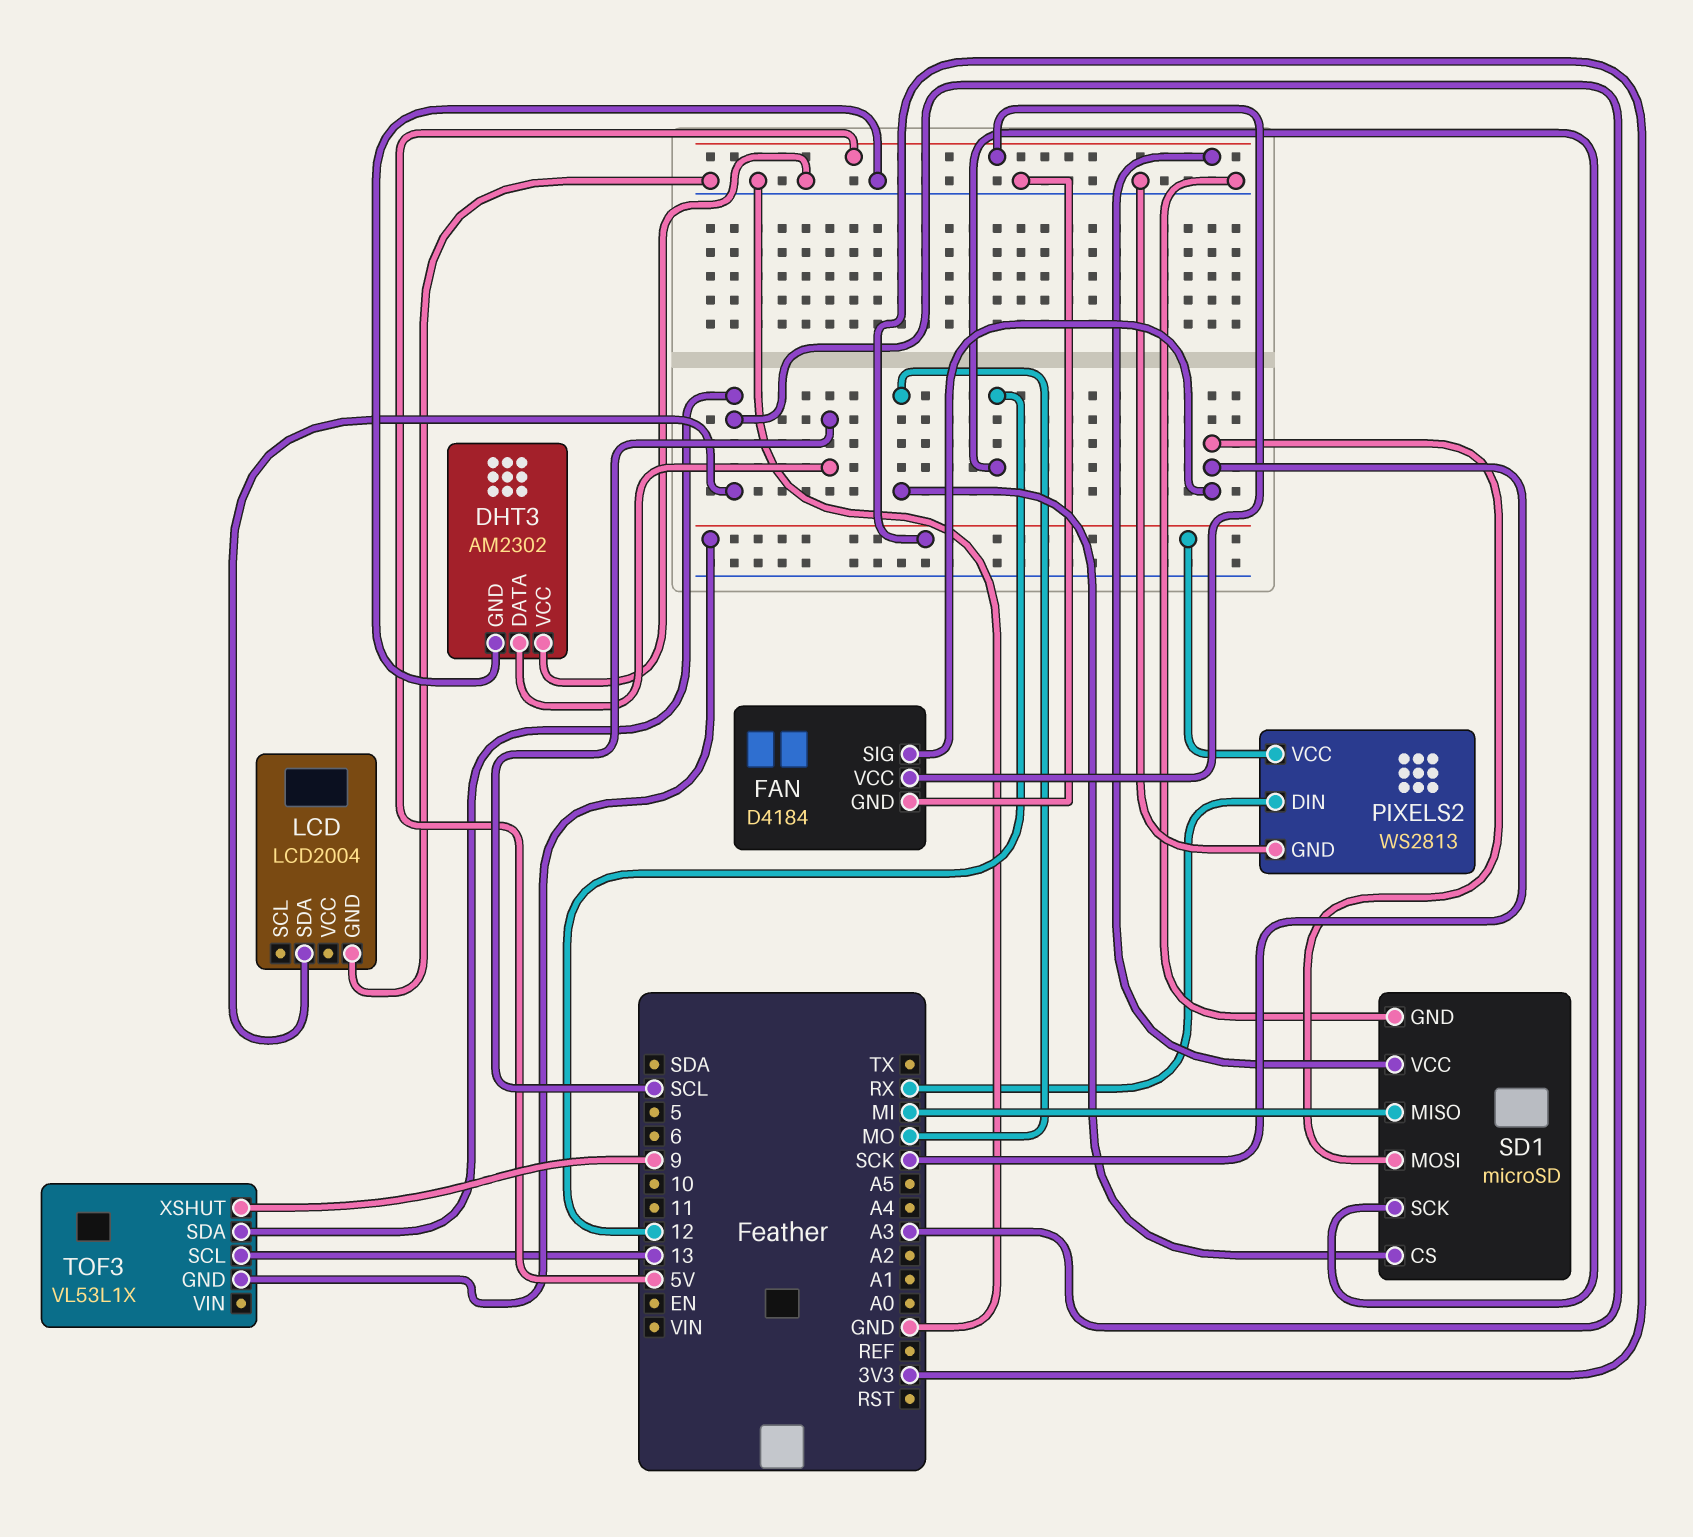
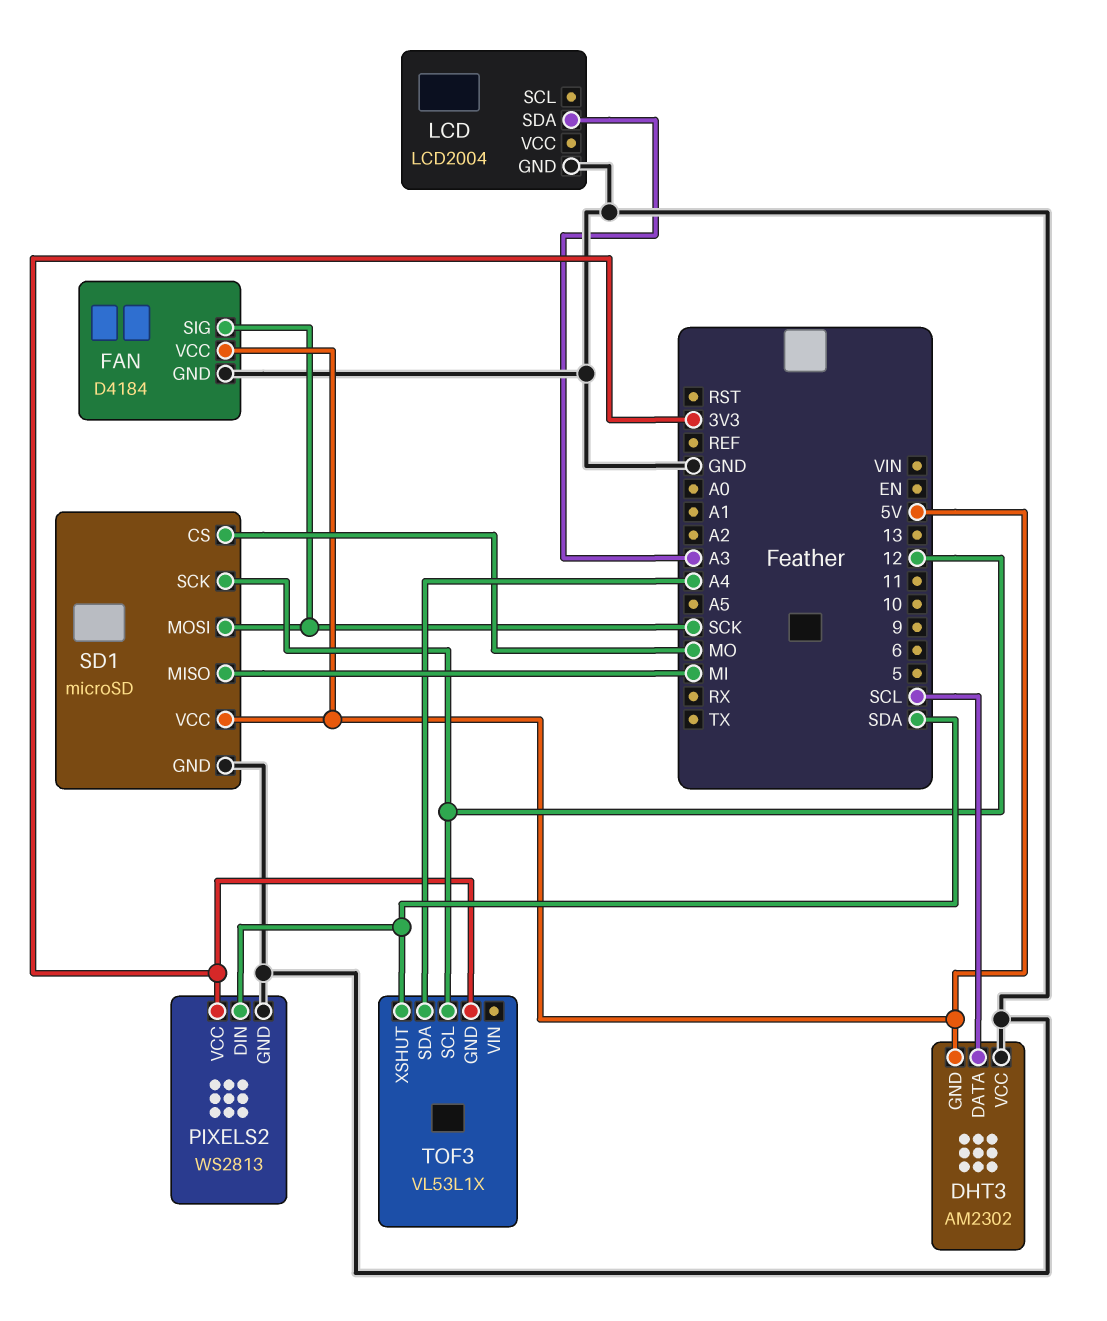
DHT3 pin GND: GND -> 5V
PIXELS2 pin DIN: RX -> SDA
TOF3 pin SCL: 13 -> 12
TOF3 pin SDA: A3 -> A4
TOF3 pin XSHUT: 9 -> SDA

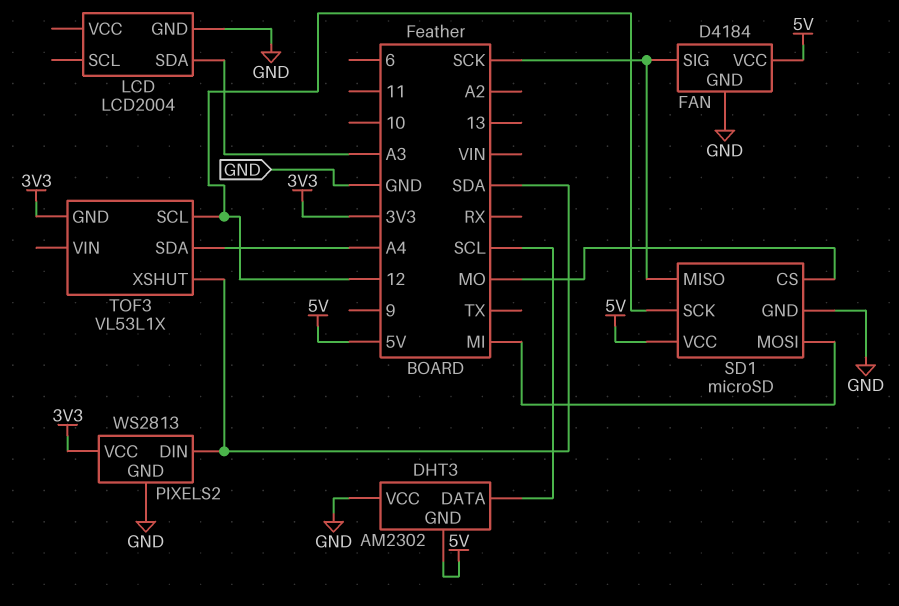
SD1 pin MISO: MI -> SCK
SD1 pin MOSI: SCK -> MI

